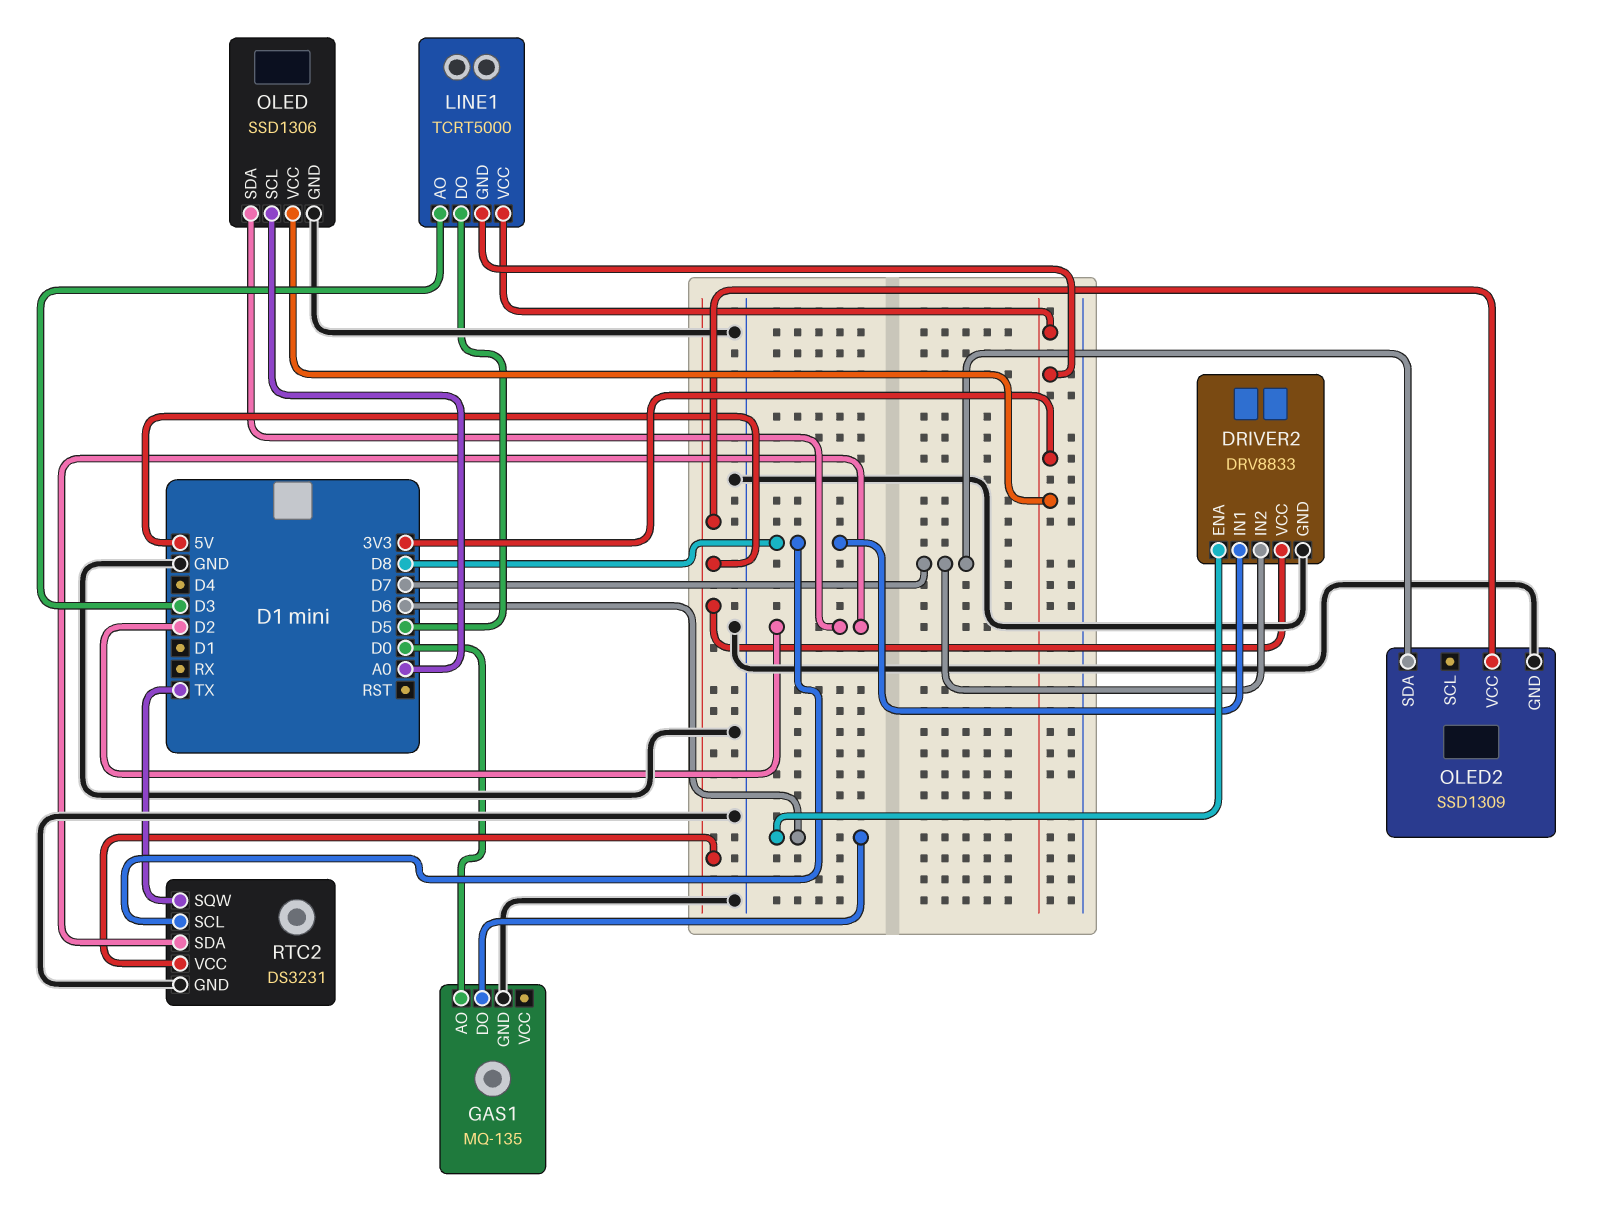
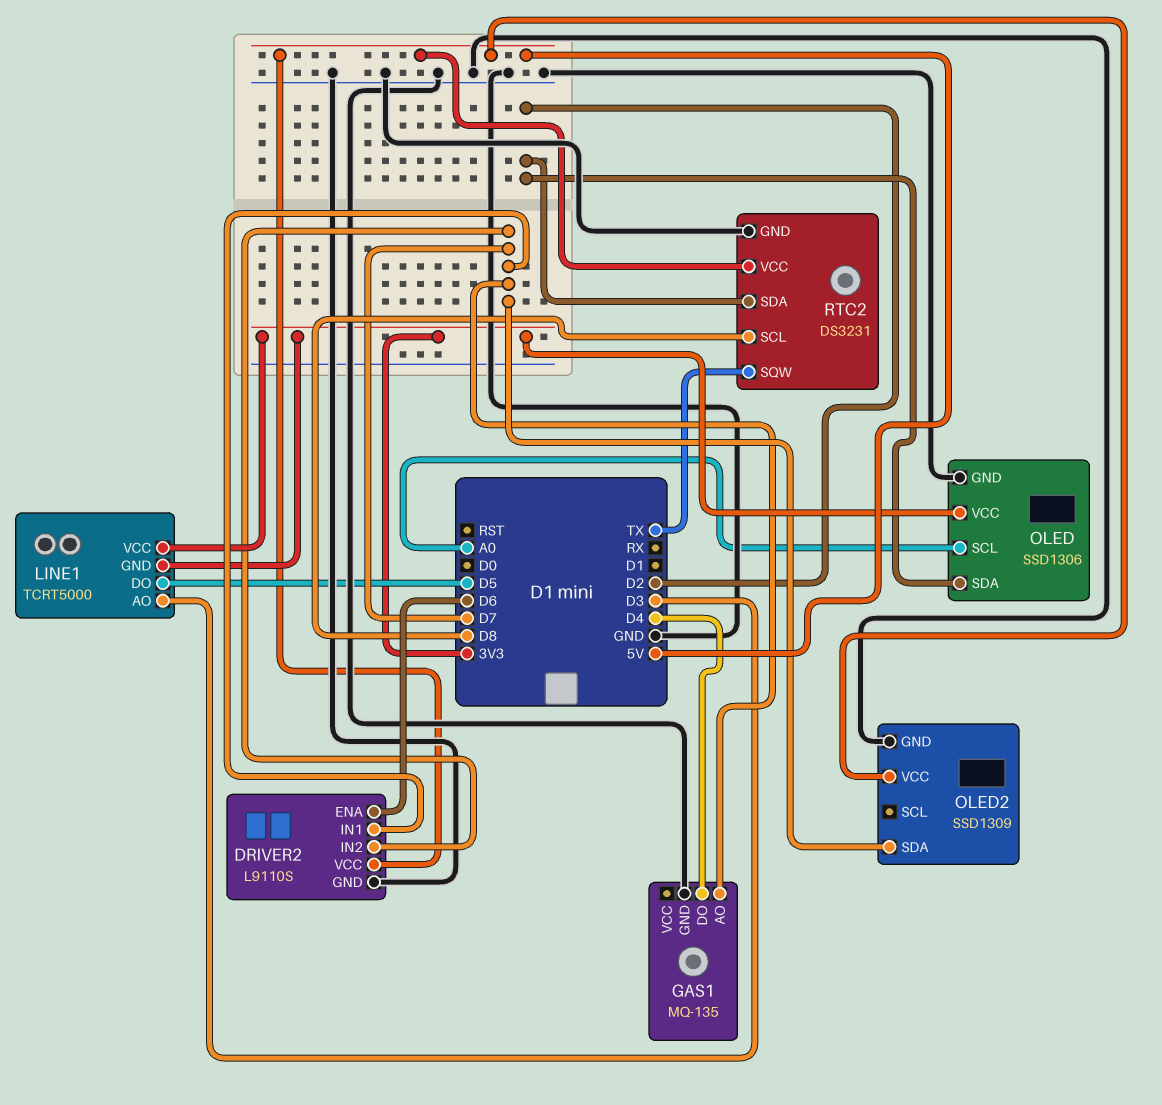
DRIVER2: DRV8833 -> L9110S
DRIVER2 pin IN1: D8 -> D7
GAS1 pin AO: D0 -> D7
GAS1 pin DO: D6 -> D4

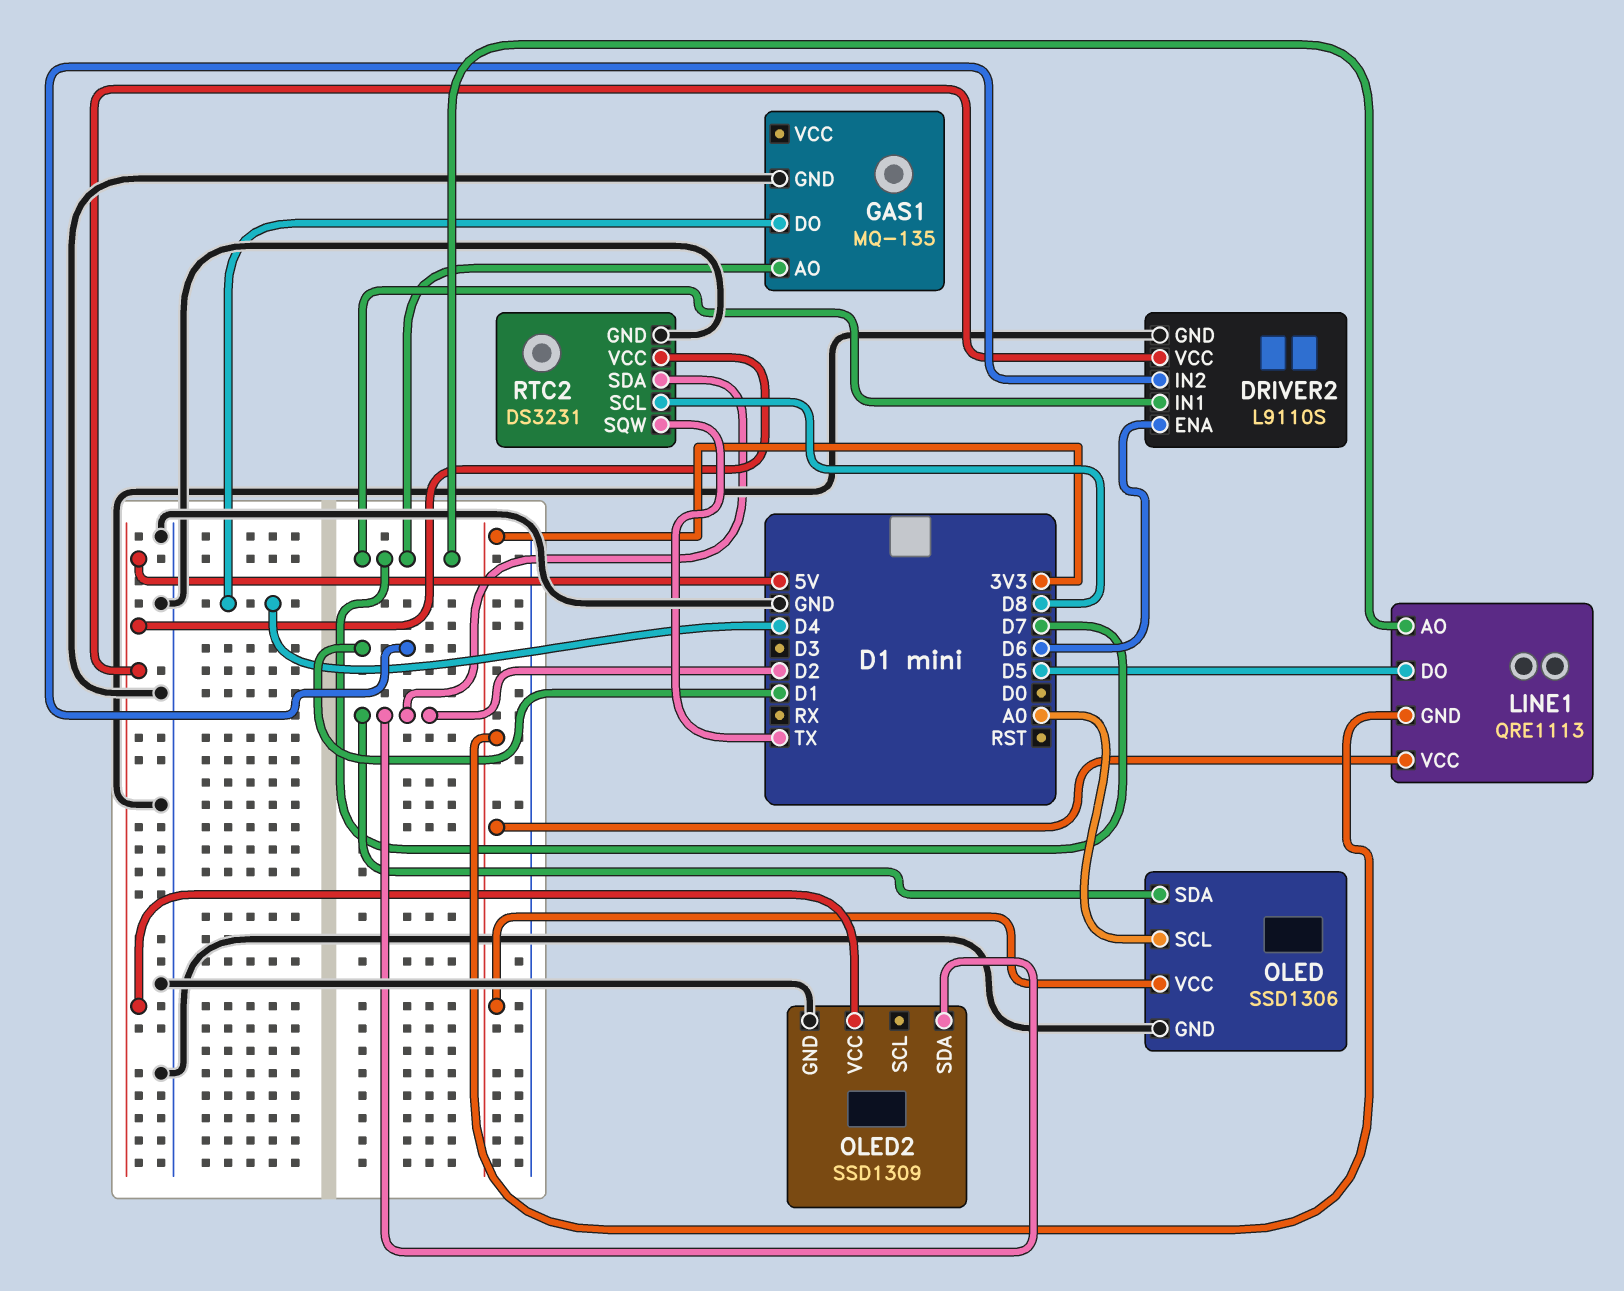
DRIVER2 pin IN2: D7 -> D1
LINE1: TCRT5000 -> QRE1113
LINE1 pin AO: D3 -> D7
OLED2 pin SDA: D7 -> D2

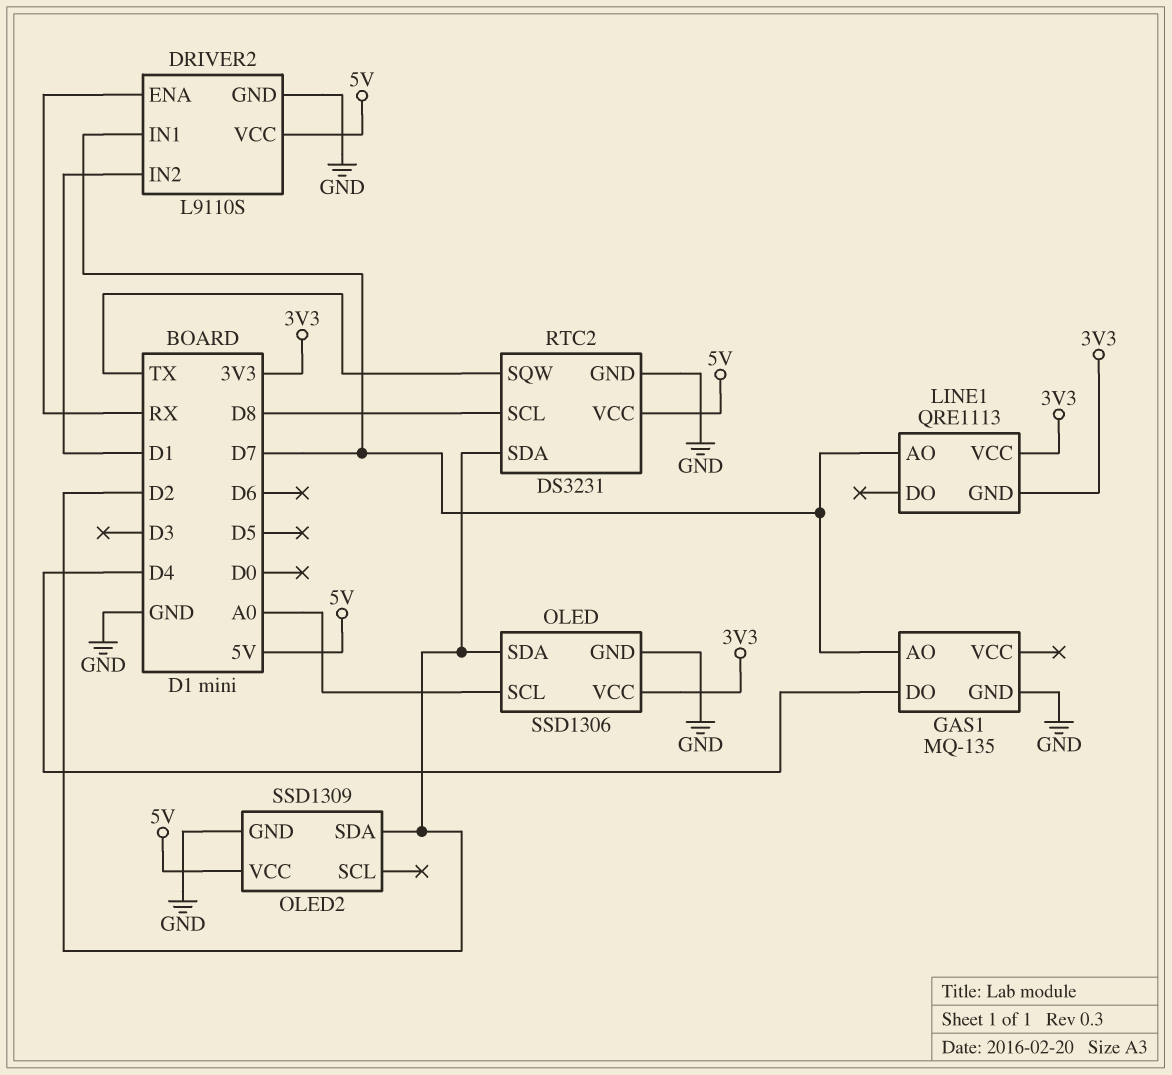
DRIVER2 pin ENA: D6 -> RX
LINE1 pin DO: D5 -> none

